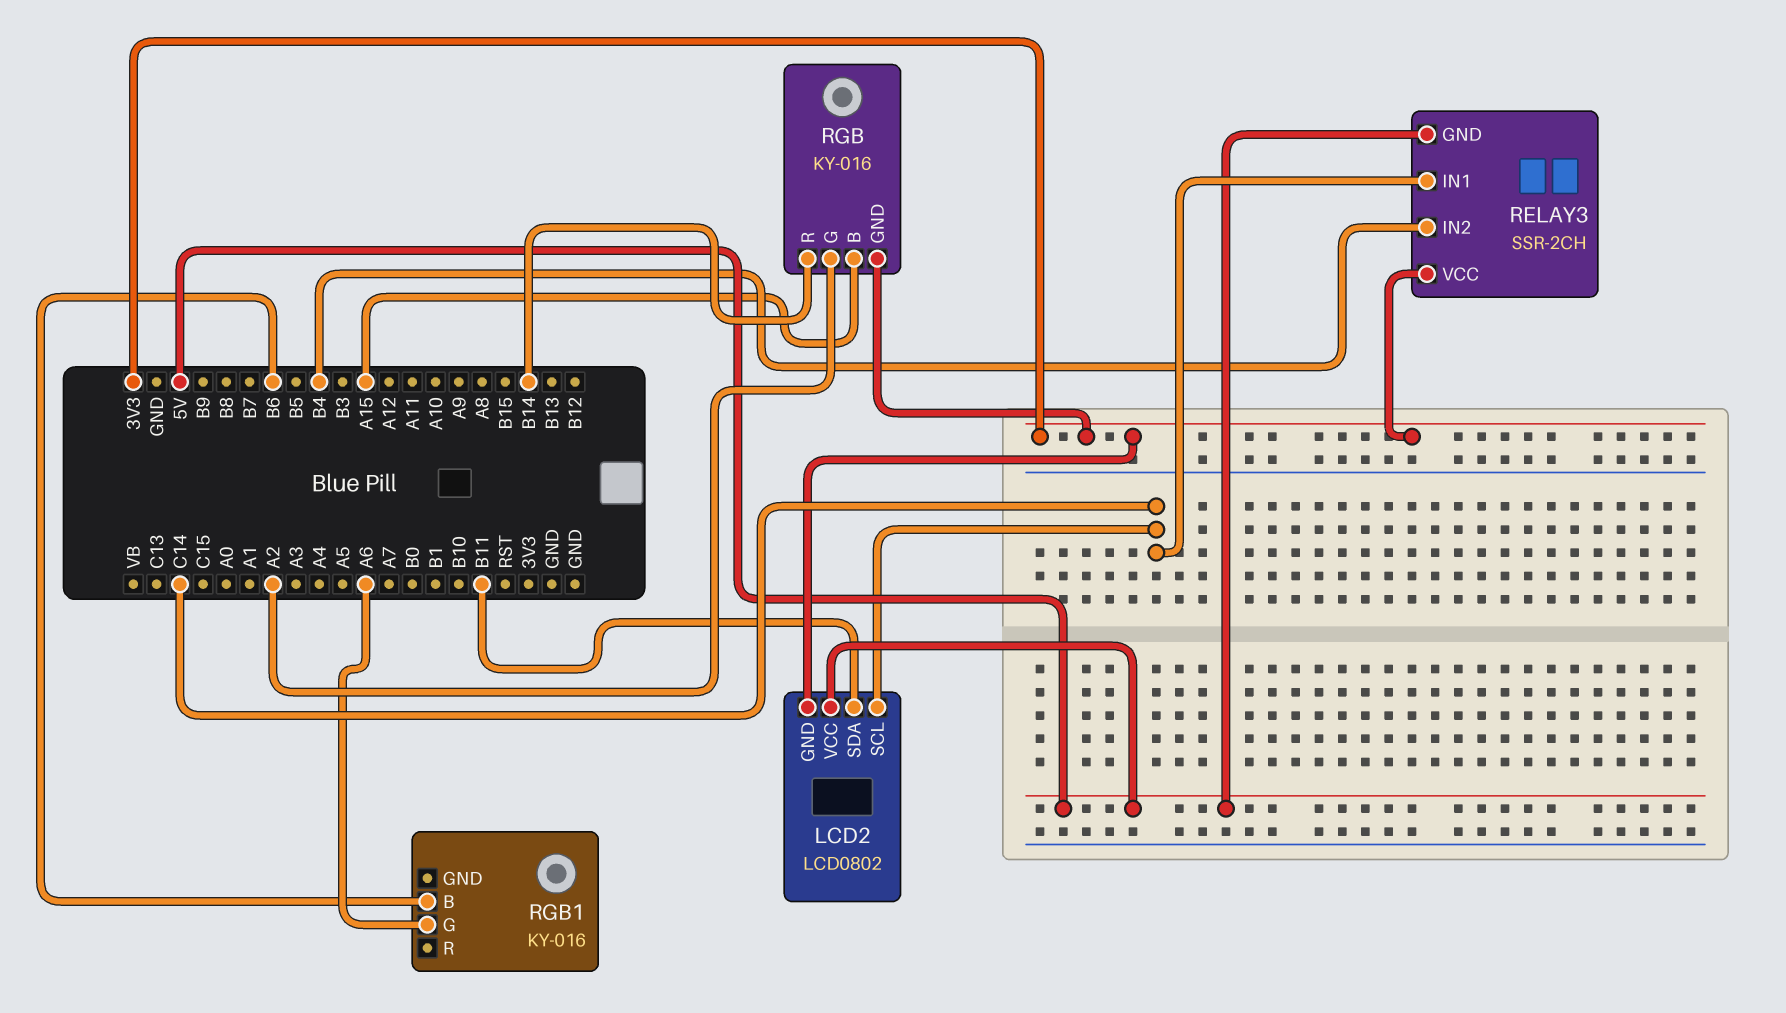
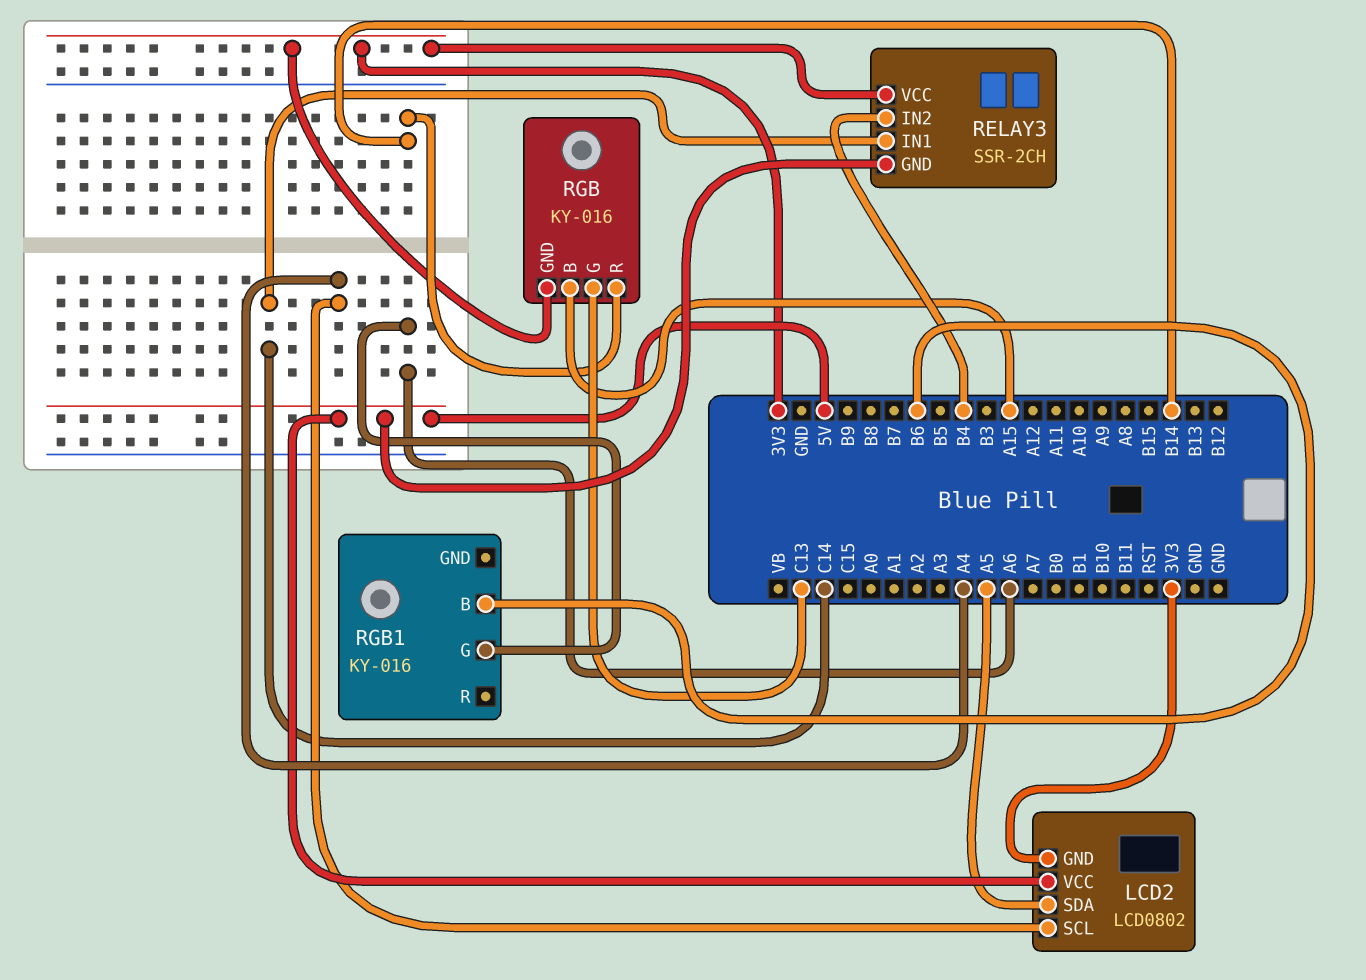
LCD2 pin SCL: C14 -> A4
LCD2 pin SDA: B11 -> A5
RGB pin G: A2 -> C13

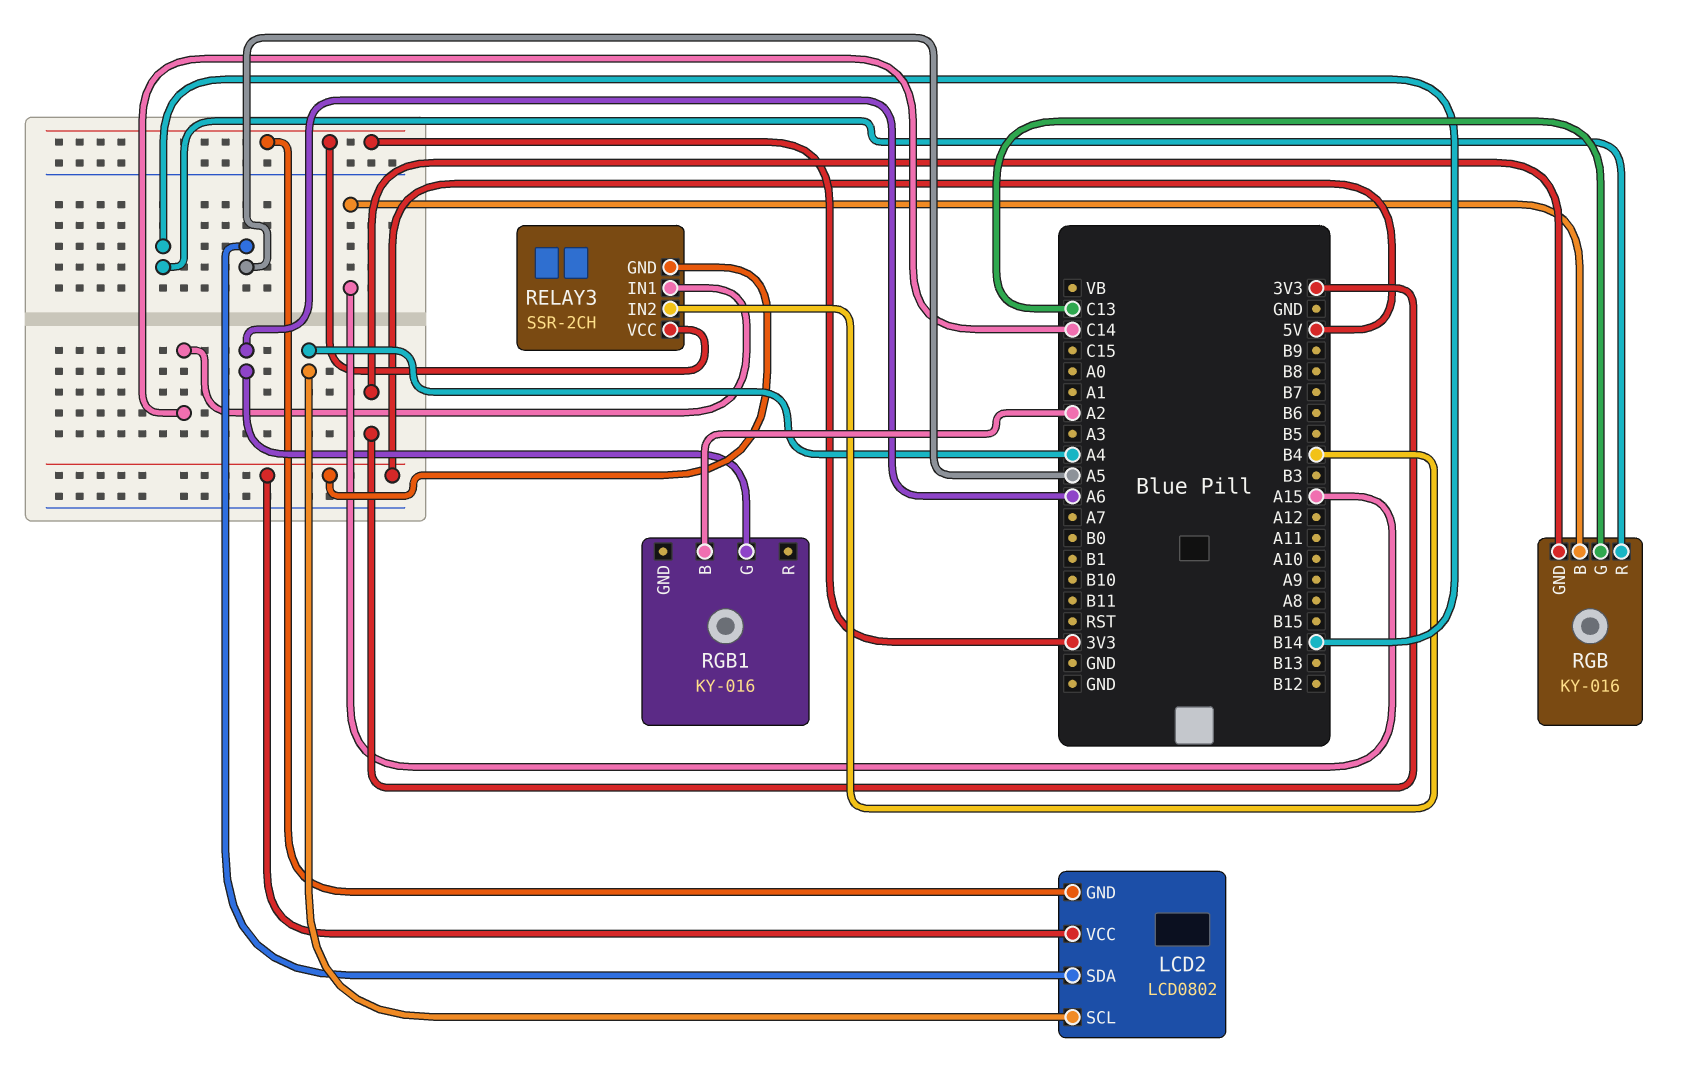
RGB1 pin B: B6 -> A2

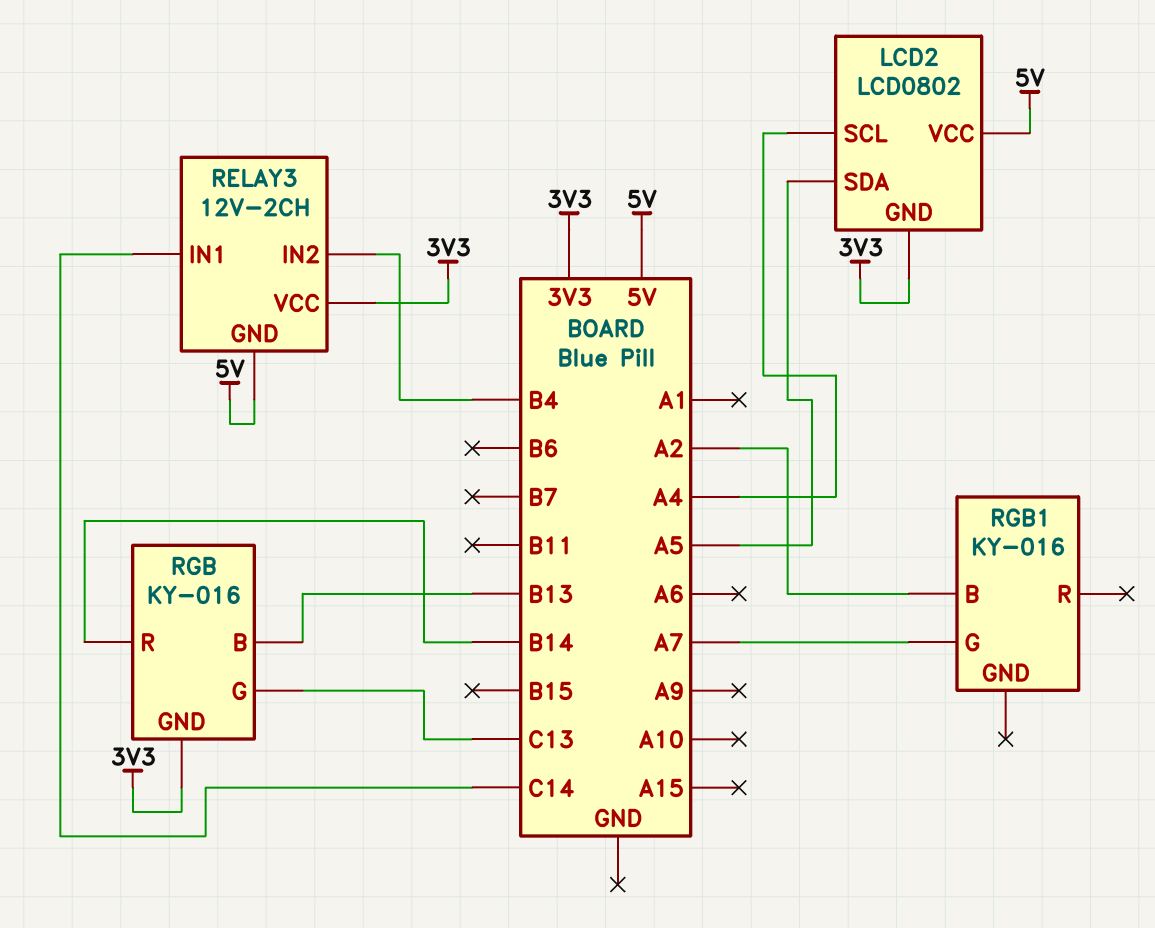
RELAY3: SSR-2CH -> 12V-2CH
RGB pin B: A15 -> B13
RGB1 pin G: A6 -> A7

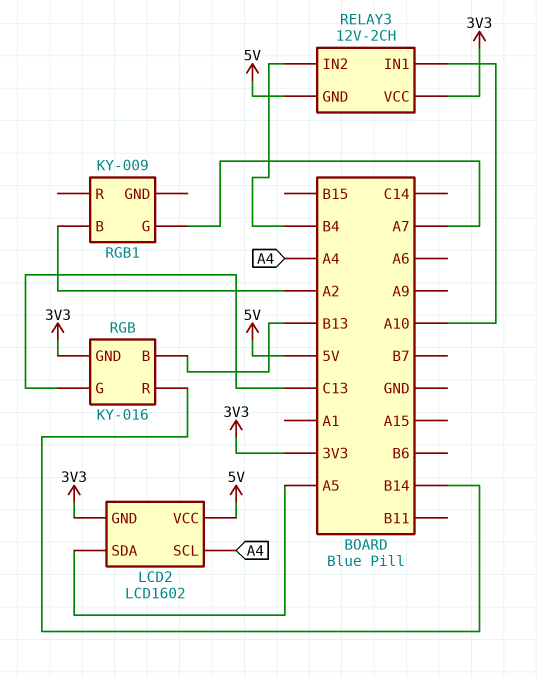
LCD2: LCD0802 -> LCD1602
RELAY3 pin IN1: C14 -> A10
RGB1: KY-016 -> KY-009

